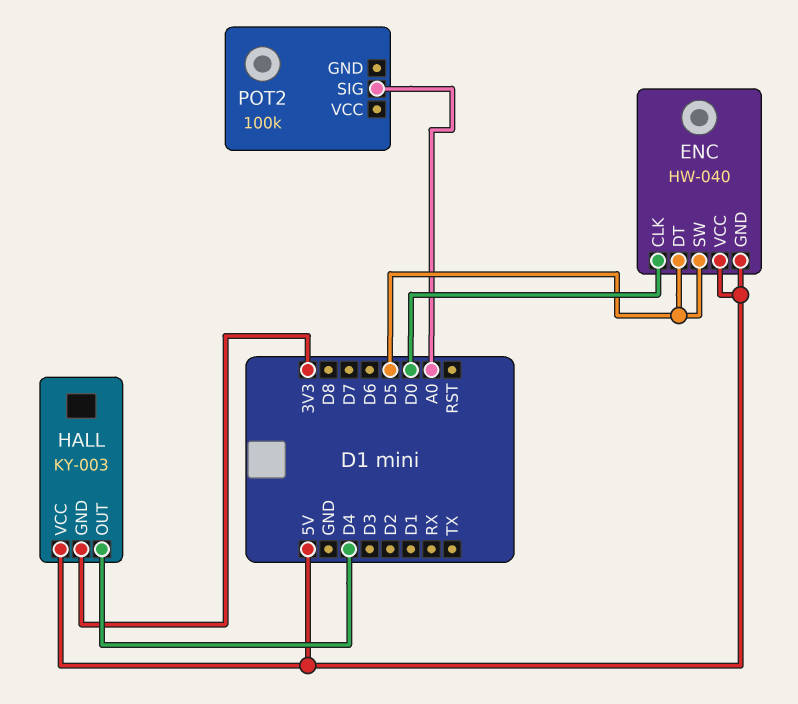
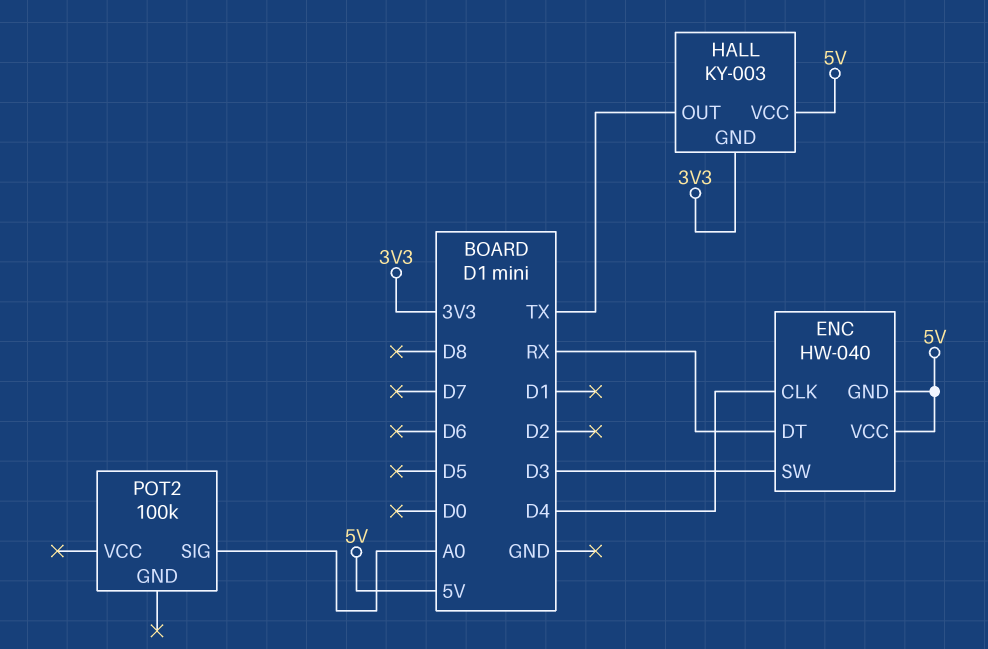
ENC pin CLK: D0 -> D4
ENC pin DT: D5 -> RX
ENC pin SW: D5 -> D3
HALL pin OUT: D4 -> TX

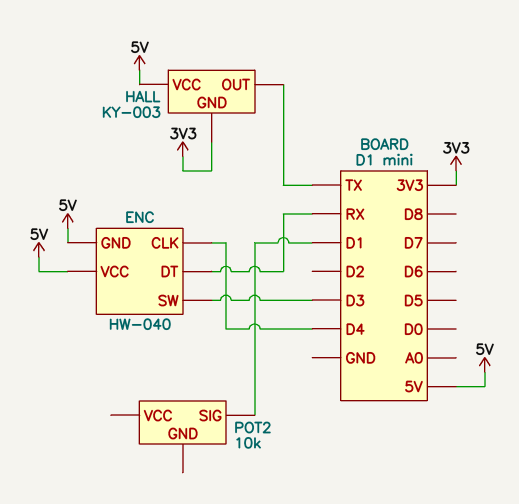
POT2: 100k -> 10k
POT2 pin SIG: A0 -> D1

